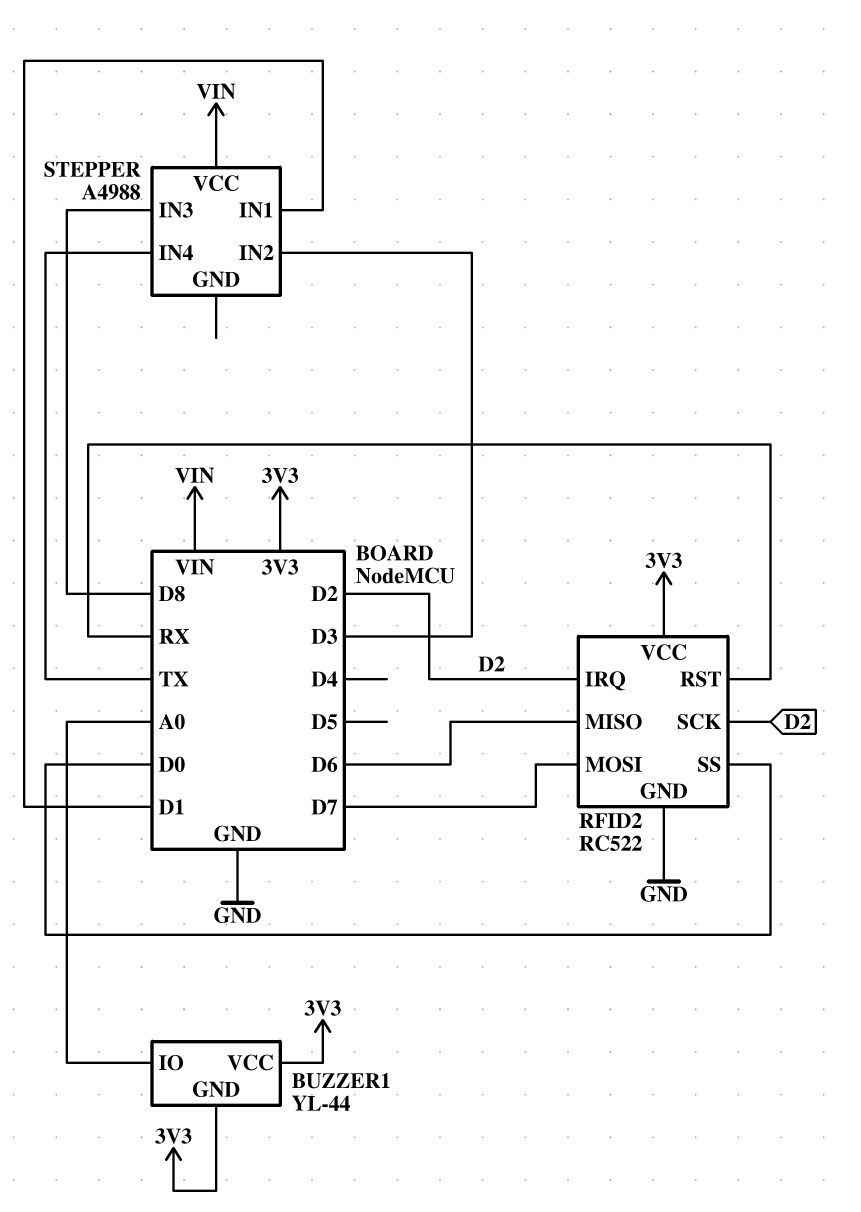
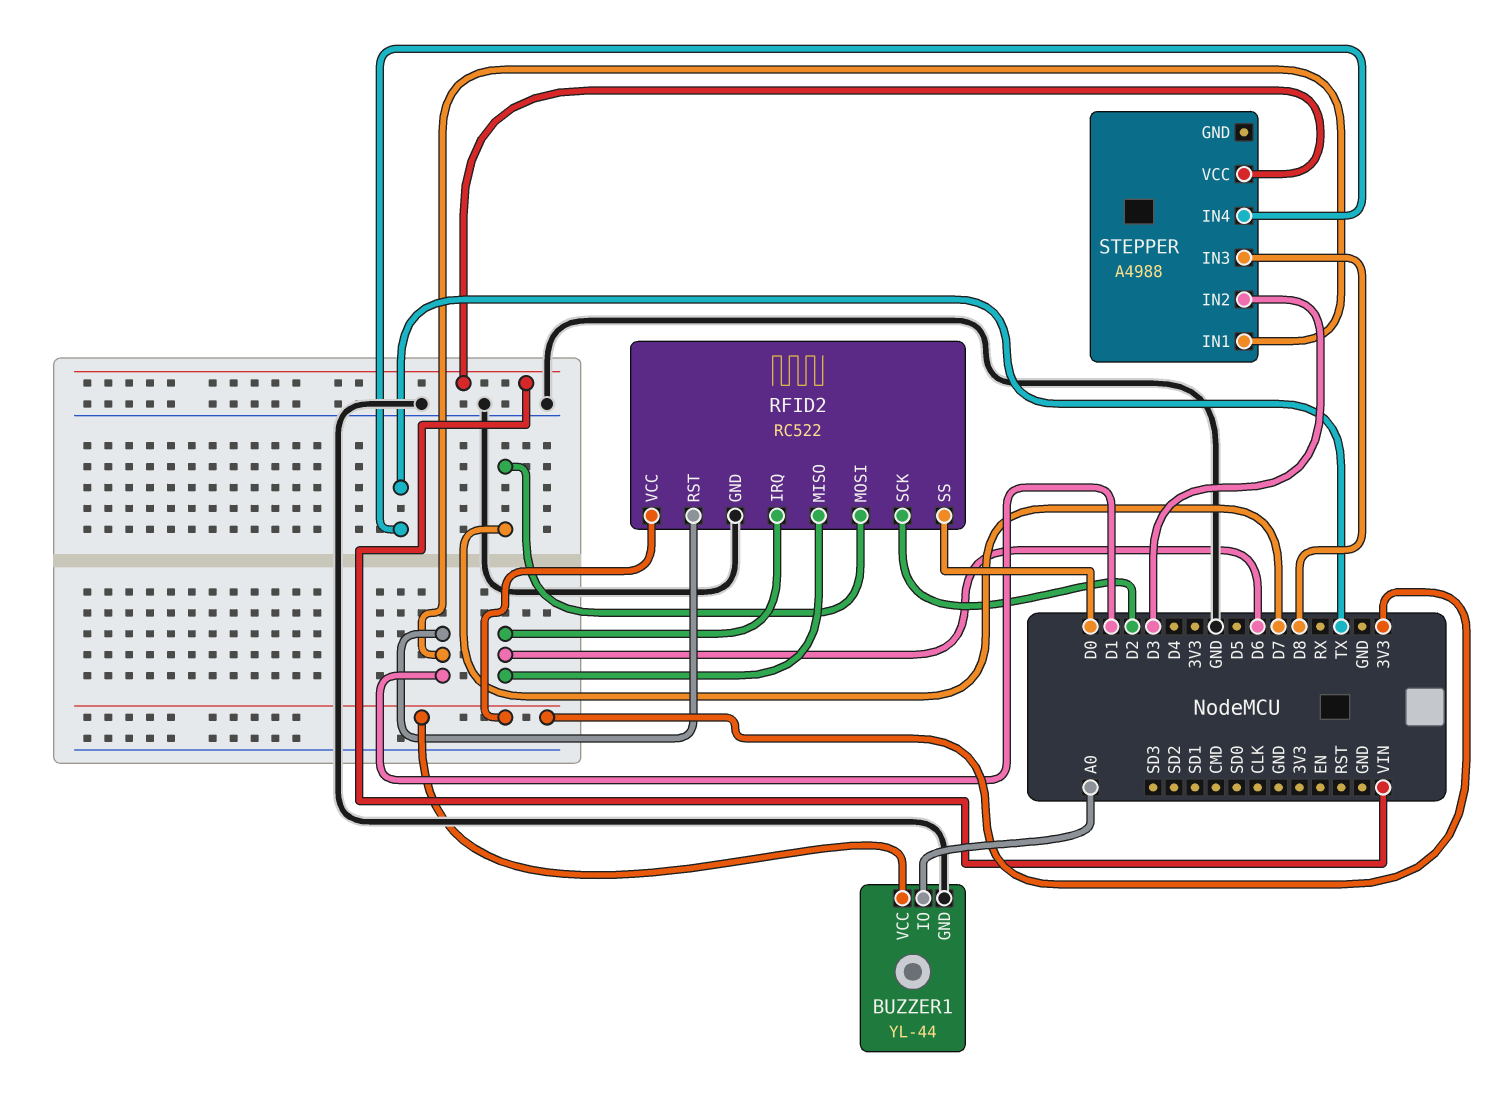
BUZZER1 pin GND: 3V3 -> GND
RFID2 pin IRQ: D2 -> D6
RFID2 pin RST: RX -> D1

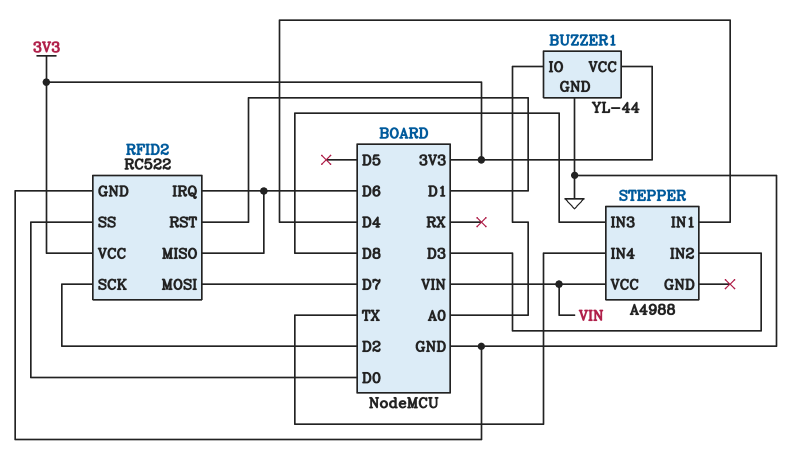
STEPPER pin IN1: D1 -> D4

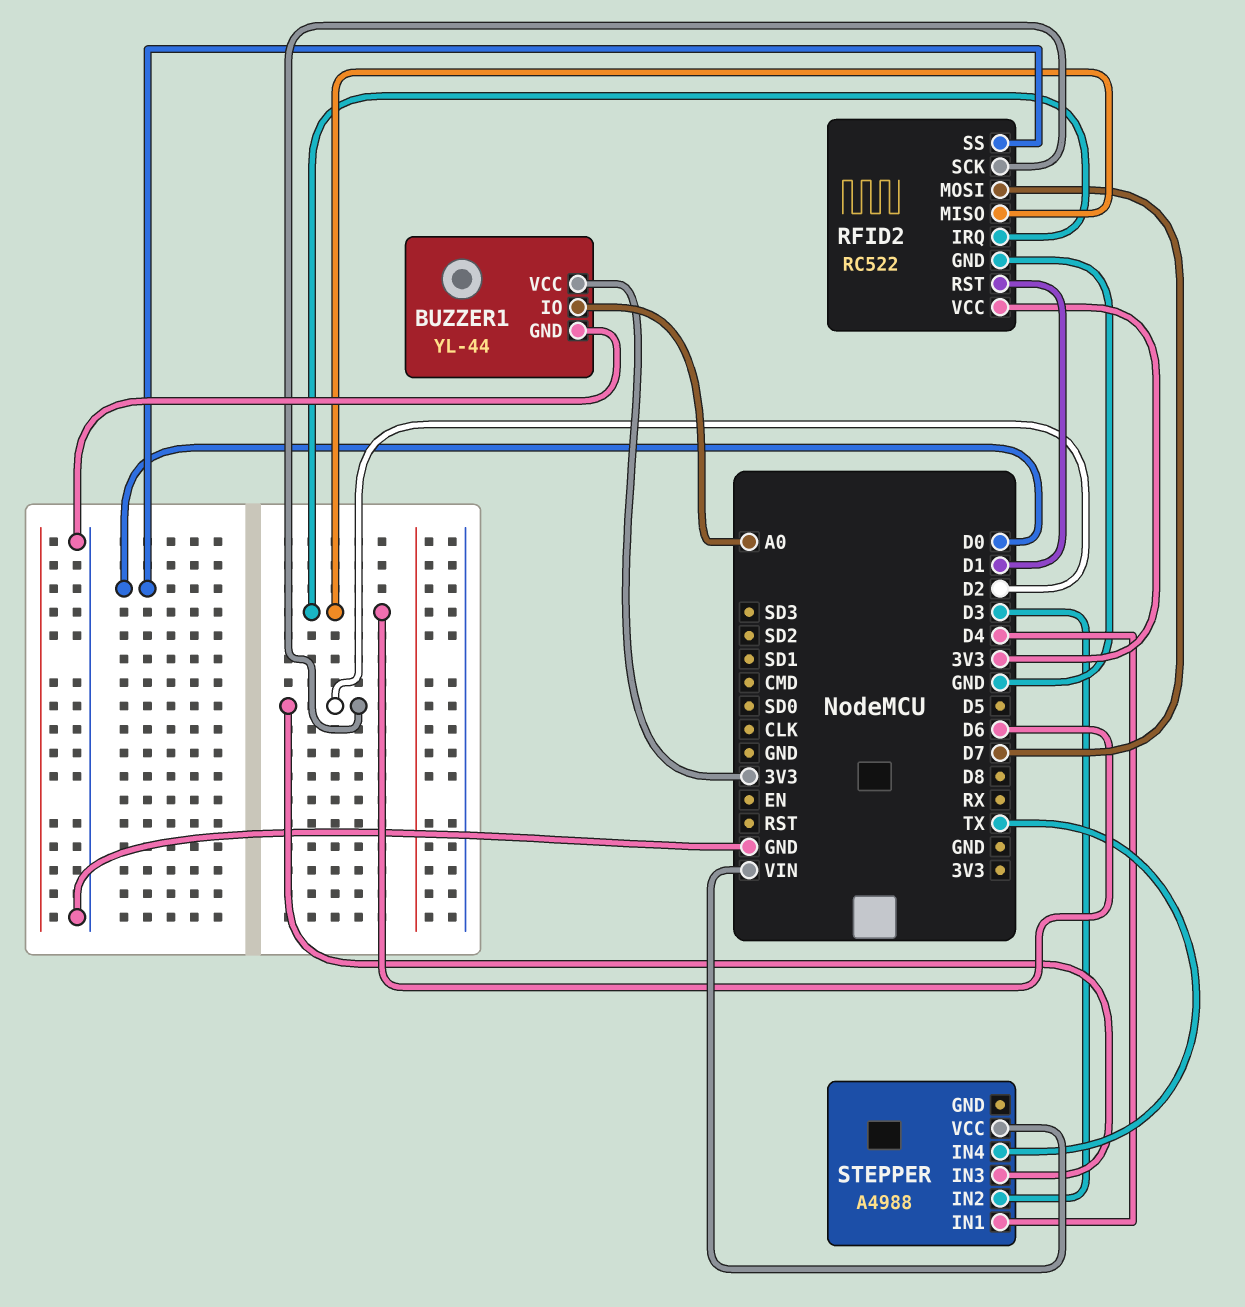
STEPPER pin IN3: D8 -> D2

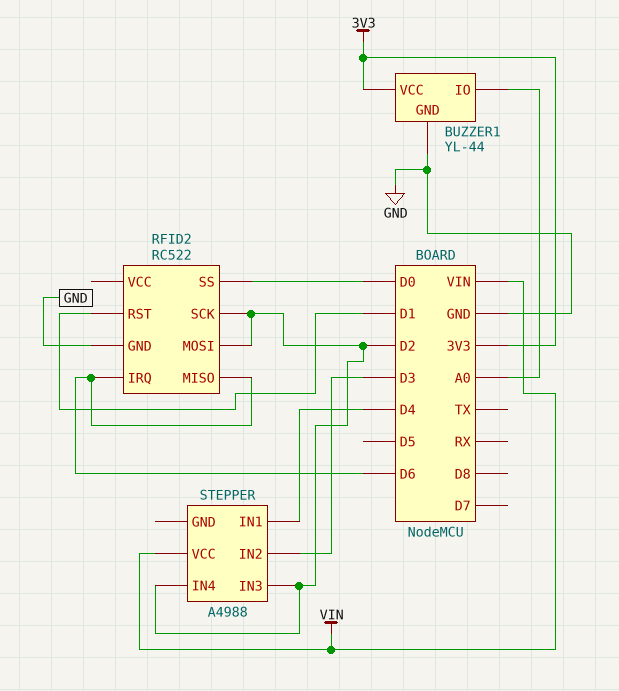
RFID2 pin MOSI: D7 -> D2
RFID2 pin VCC: 3V3 -> none
STEPPER pin IN4: TX -> D2

